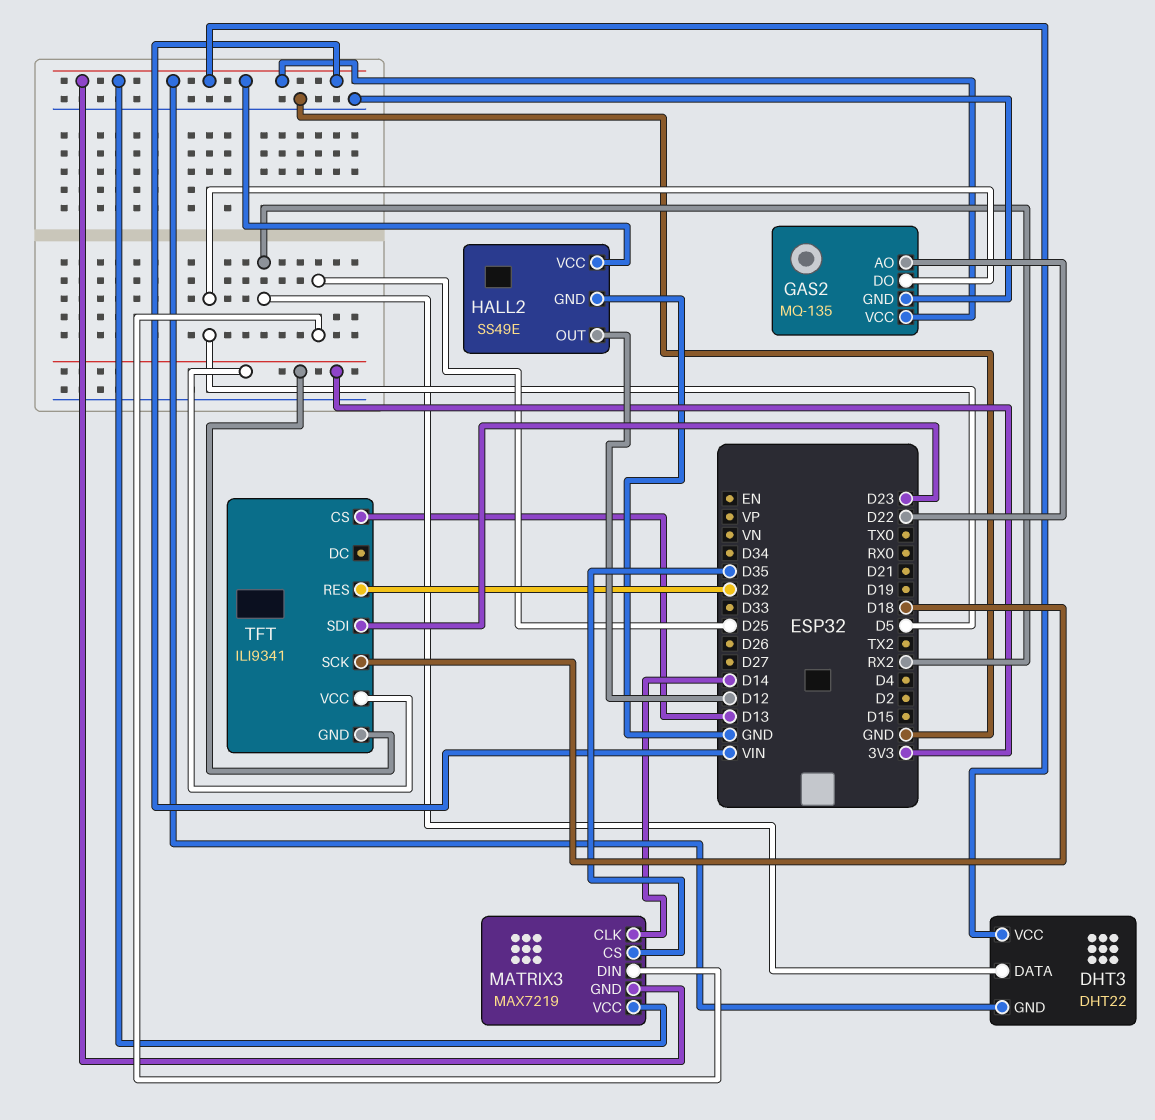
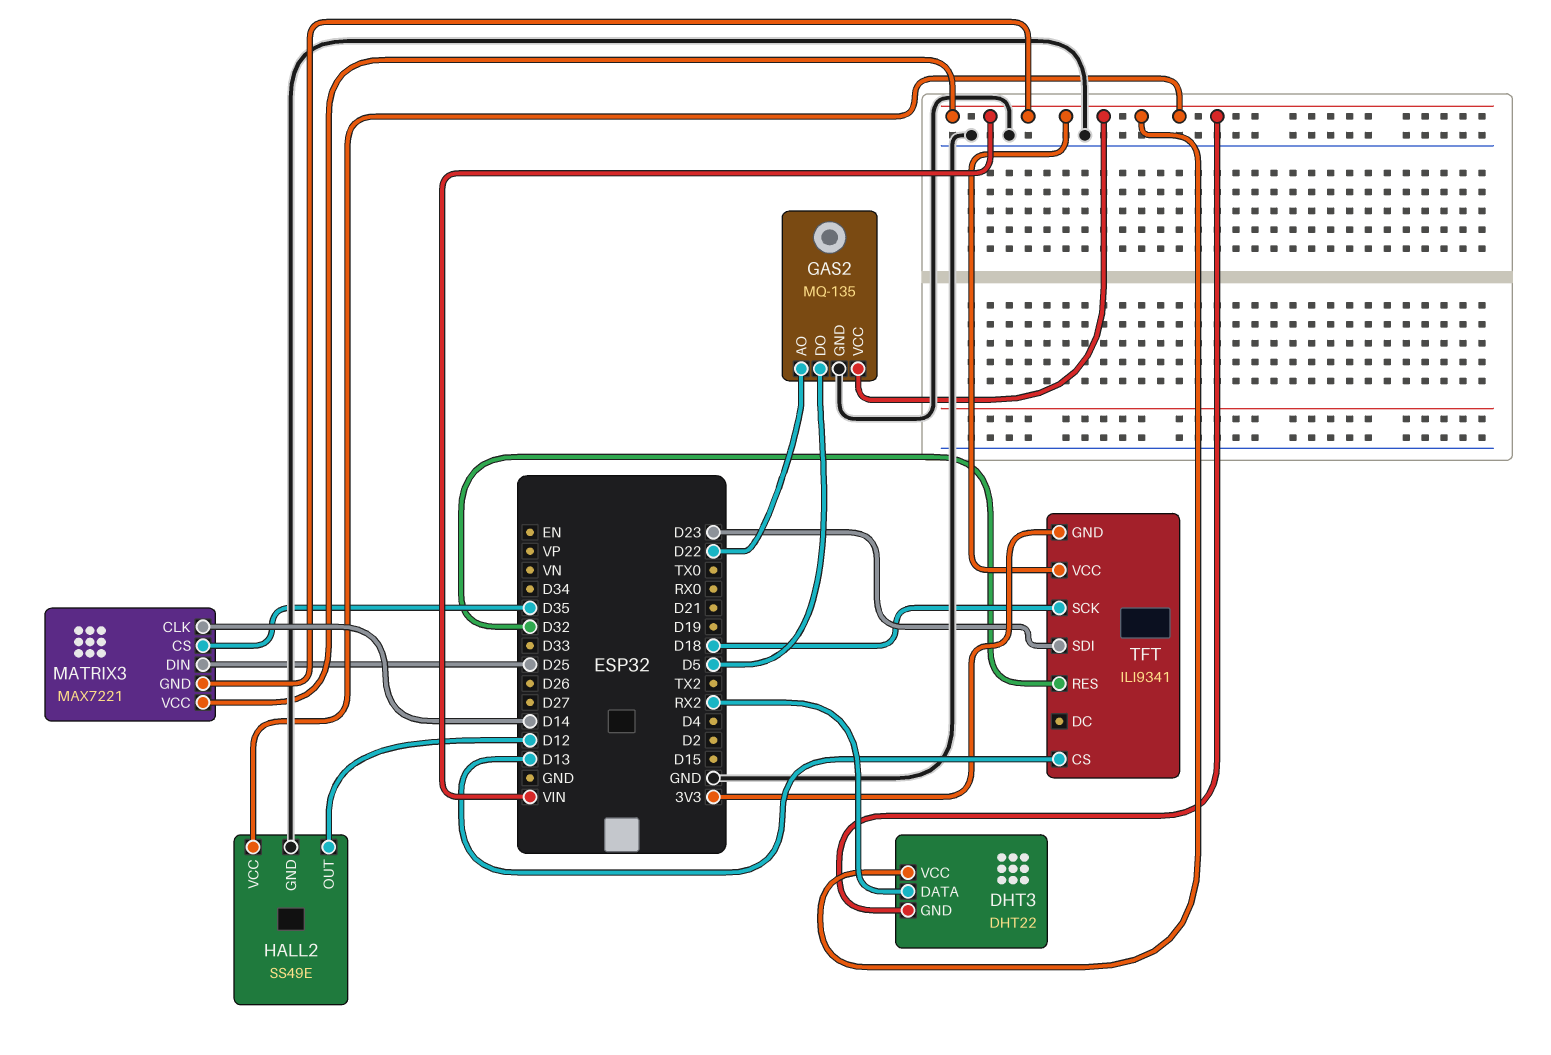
MATRIX3: MAX7219 -> MAX7221
TFT pin VCC: 3V3 -> VIN

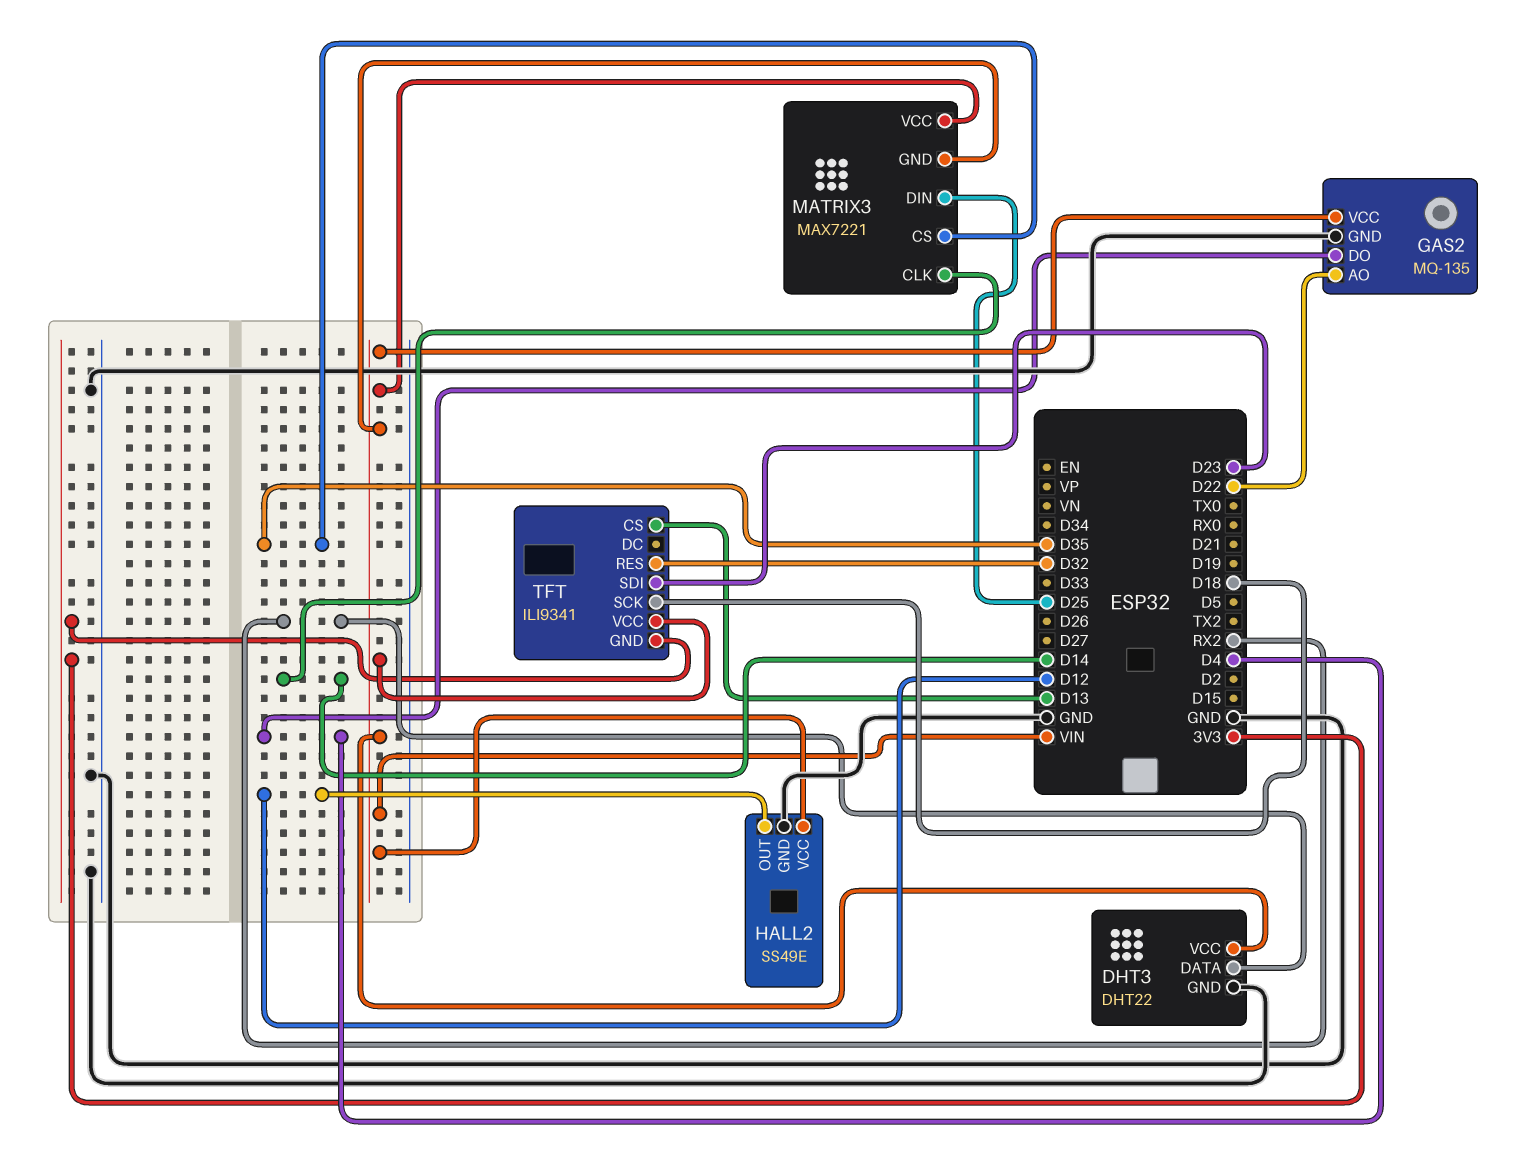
DHT3 pin GND: VIN -> GND
GAS2 pin DO: D5 -> D4

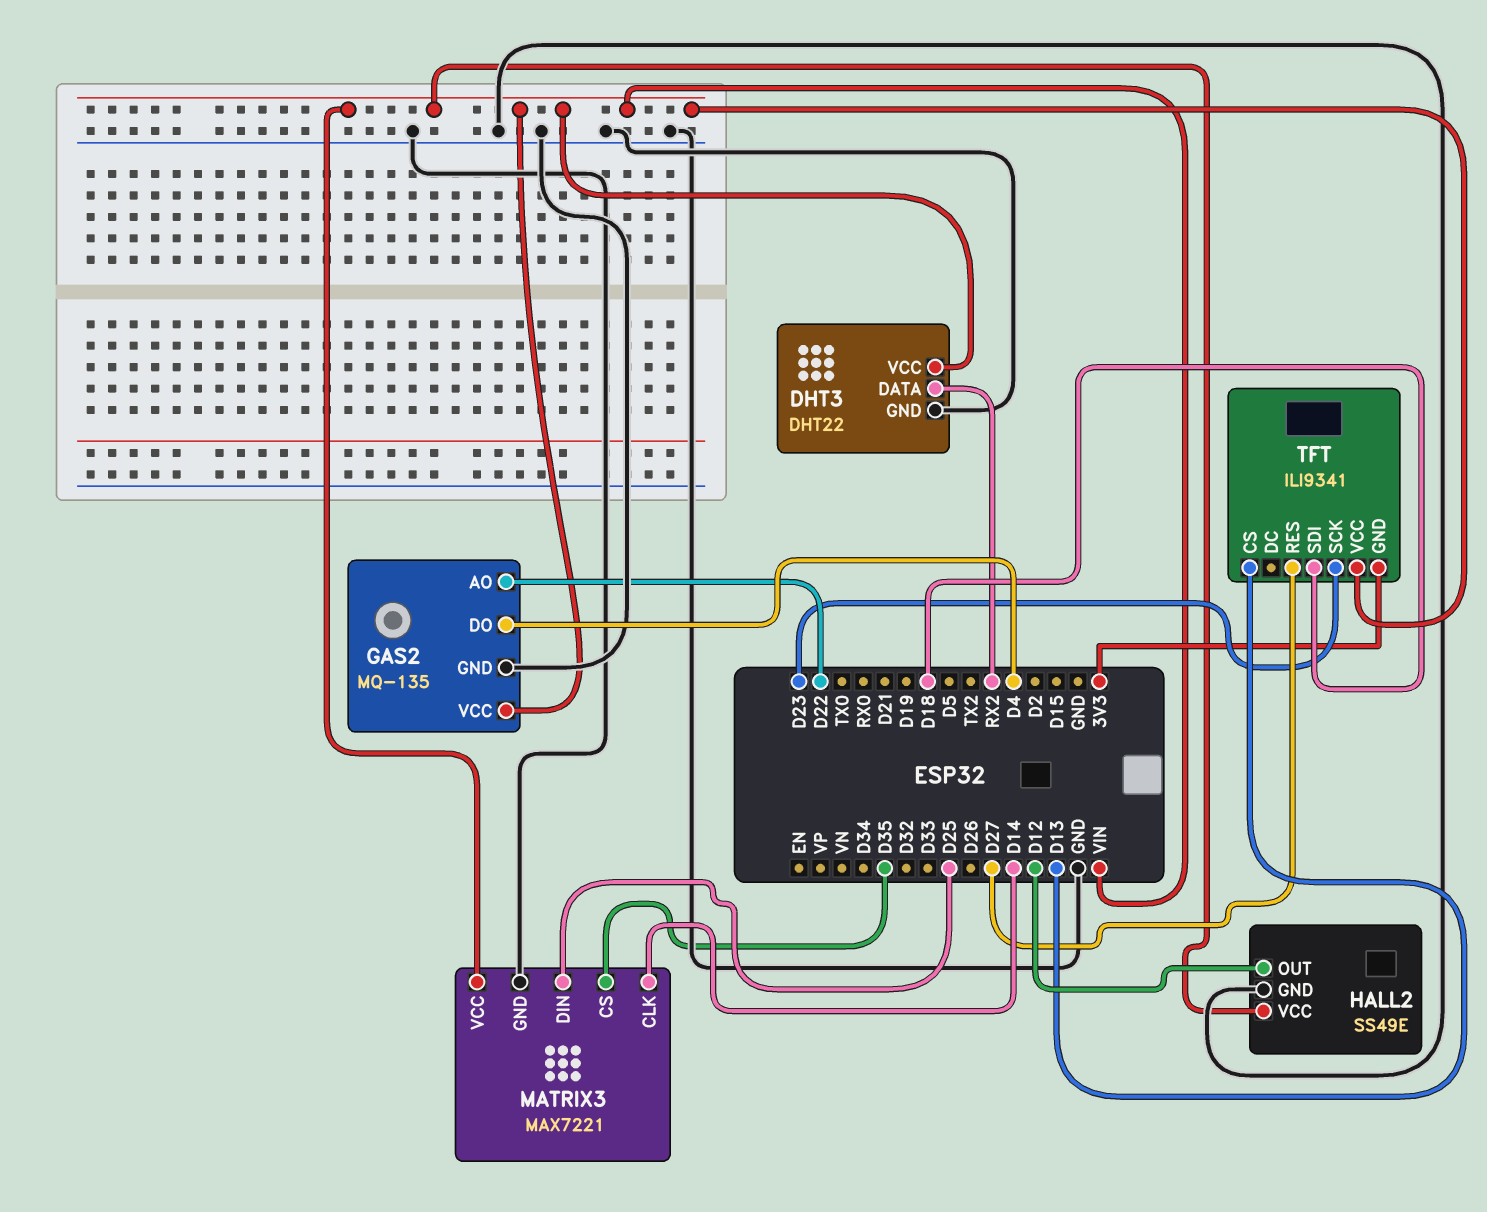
MATRIX3 pin GND: VIN -> GND
TFT pin RES: D32 -> D27
TFT pin SCK: D18 -> D23
TFT pin SDI: D23 -> D18

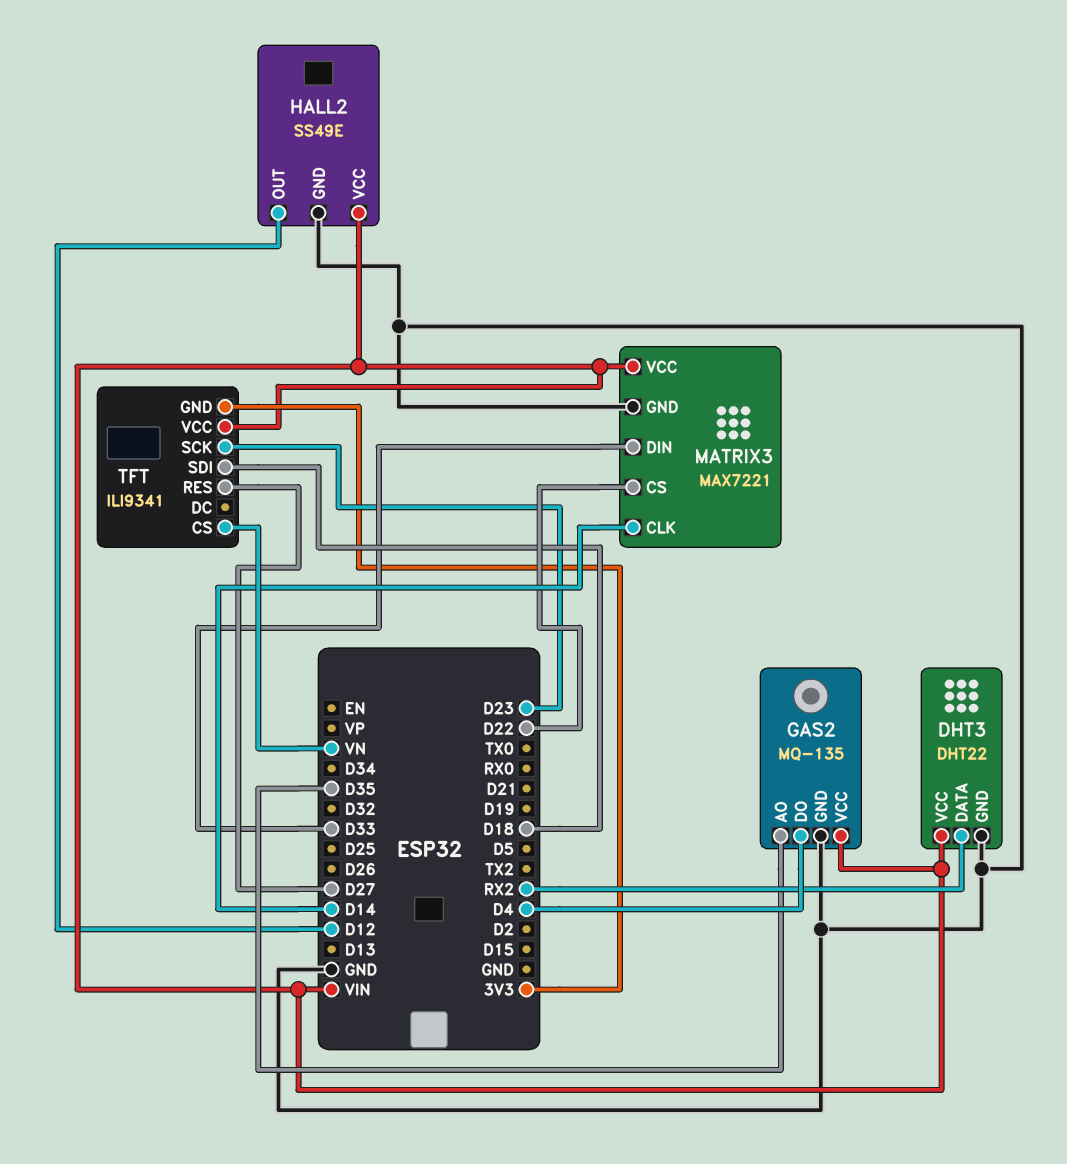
GAS2 pin AO: D22 -> D35
MATRIX3 pin CS: D35 -> D22
MATRIX3 pin DIN: D25 -> D33
TFT pin CS: D13 -> VN

